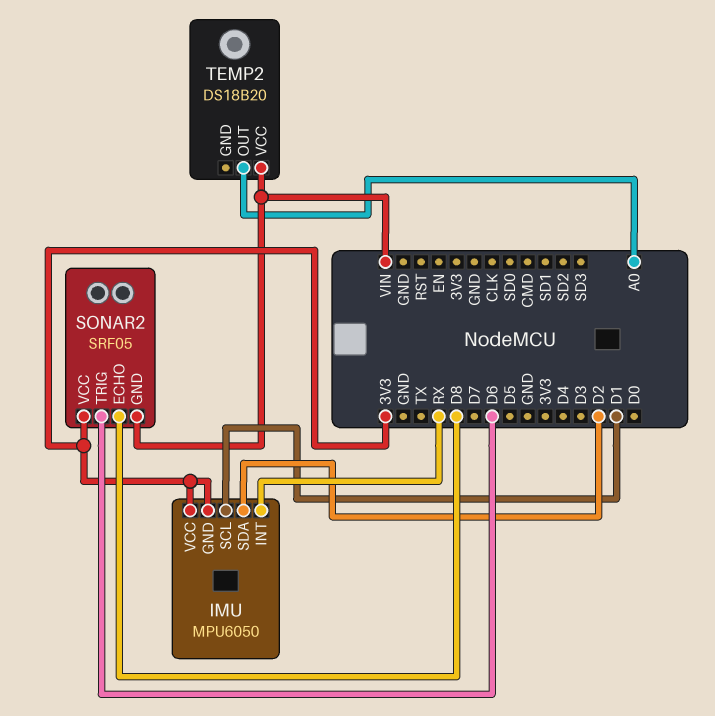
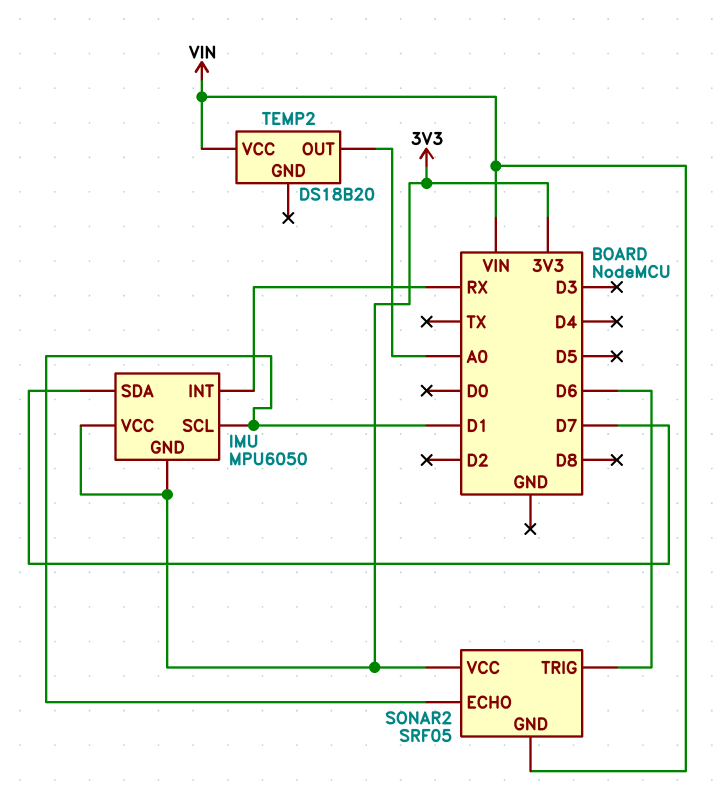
IMU pin SDA: D2 -> D7
SONAR2 pin ECHO: D8 -> D1

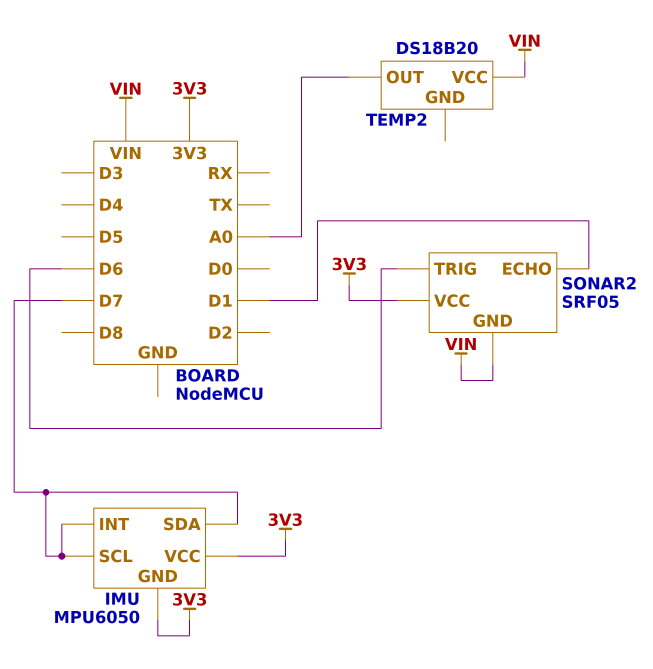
IMU pin INT: RX -> D7
IMU pin SCL: D1 -> D7

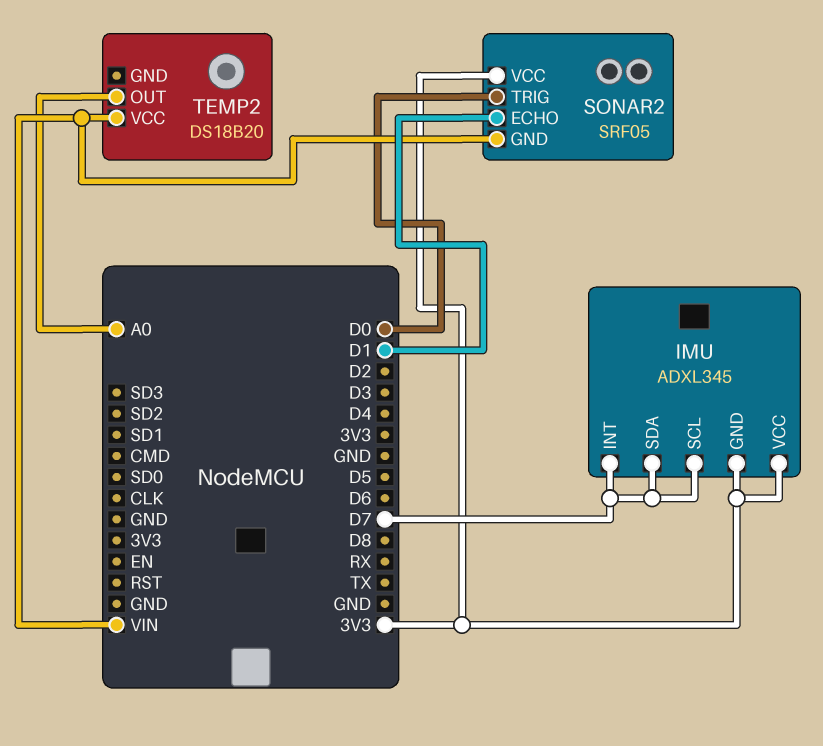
IMU: MPU6050 -> ADXL345
SONAR2 pin TRIG: D6 -> D0

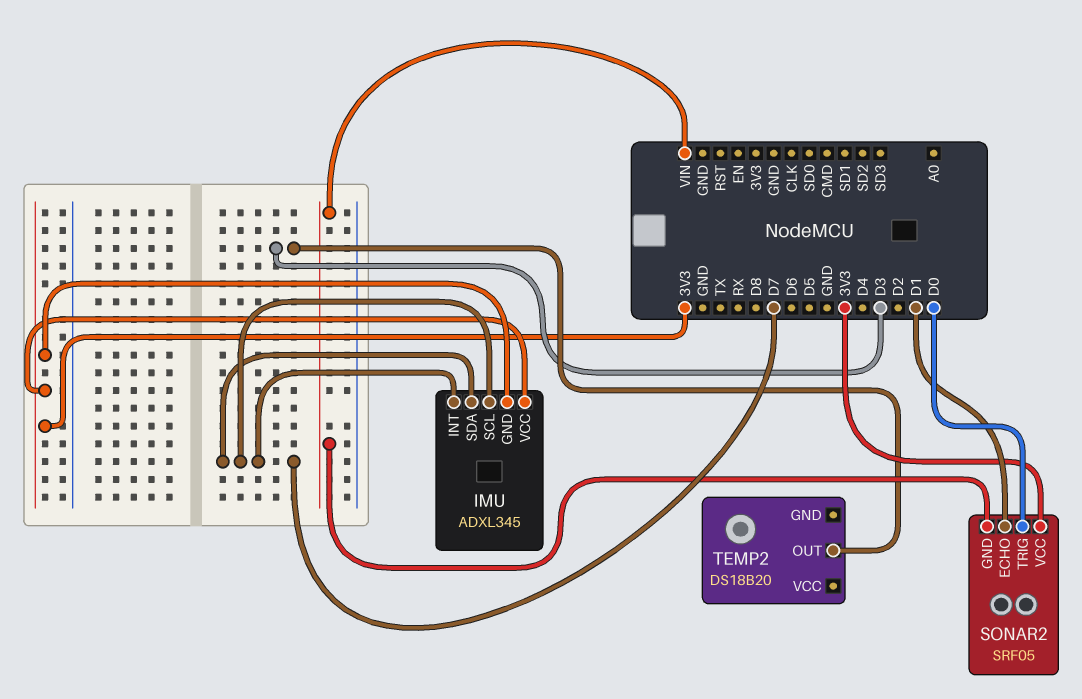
TEMP2 pin OUT: A0 -> D3
TEMP2 pin VCC: VIN -> none

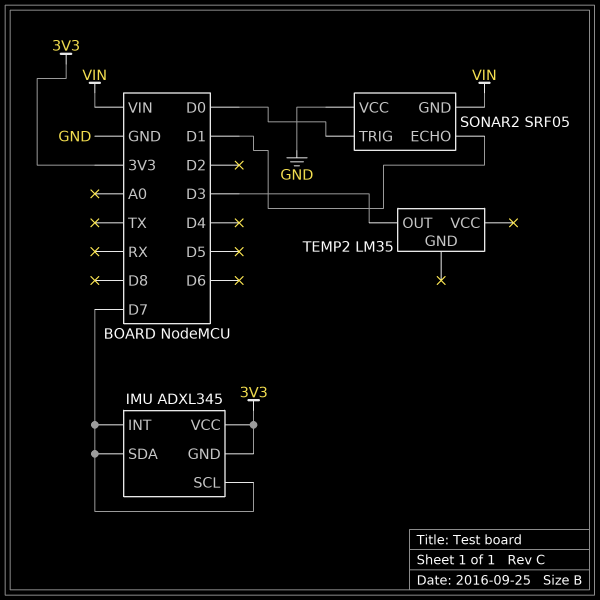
SONAR2 pin VCC: 3V3 -> GND
TEMP2: DS18B20 -> LM35

